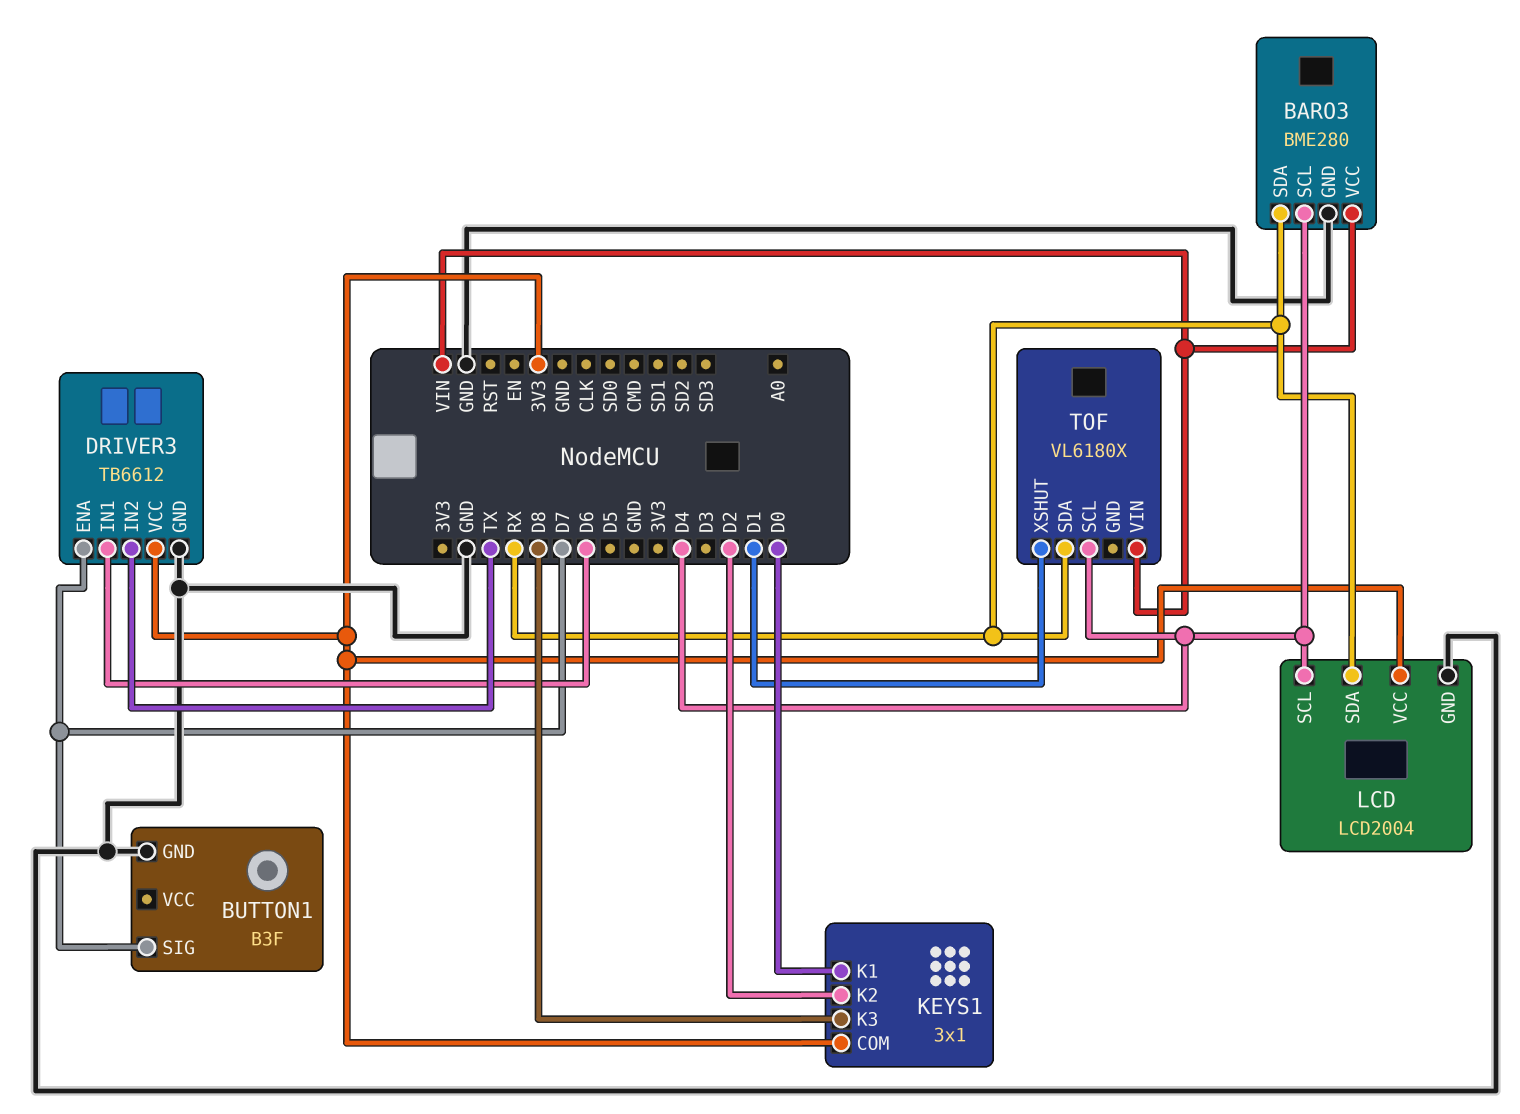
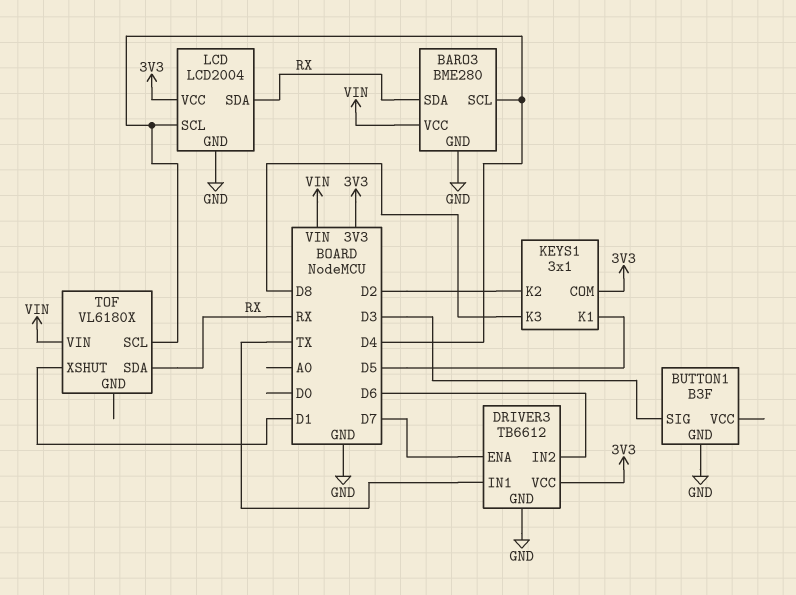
BUTTON1 pin SIG: D7 -> D3
DRIVER3 pin IN1: D6 -> TX
DRIVER3 pin IN2: TX -> D6
KEYS1 pin K1: D0 -> D5

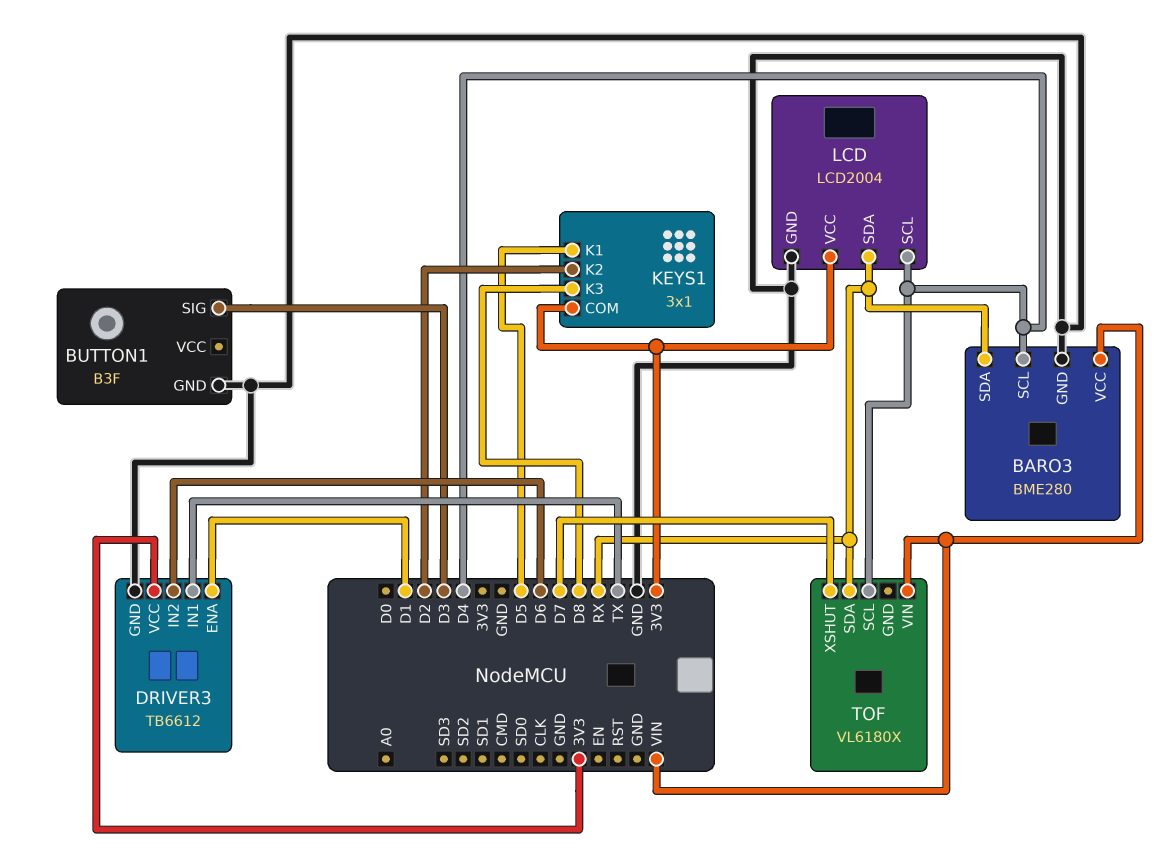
DRIVER3 pin ENA: D7 -> D1
TOF pin XSHUT: D1 -> D7

